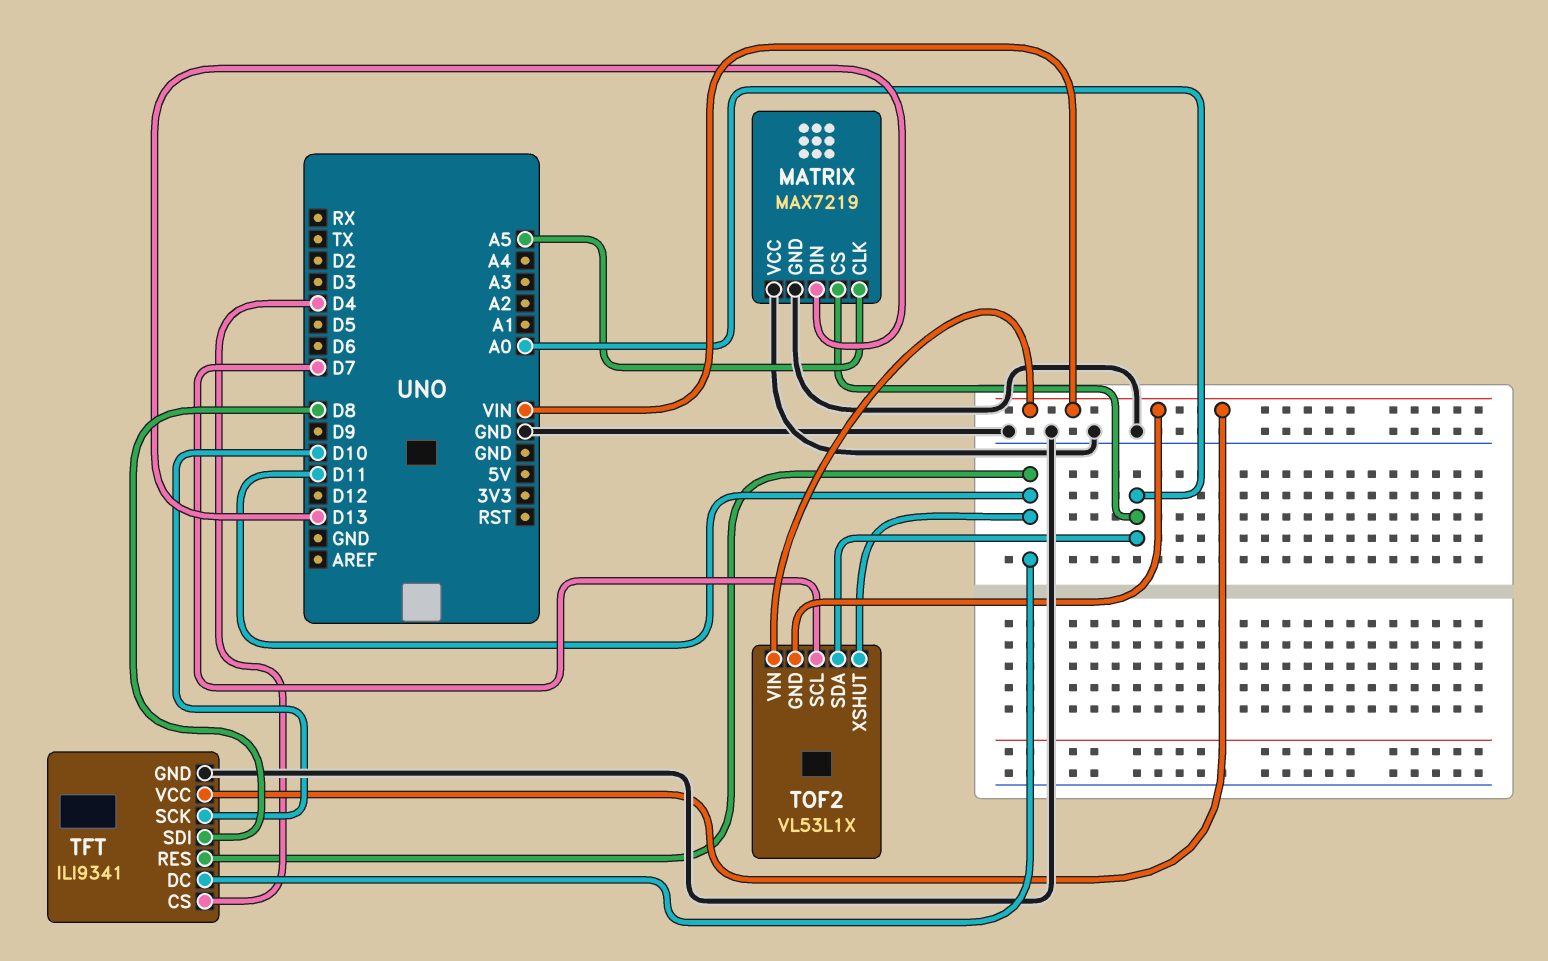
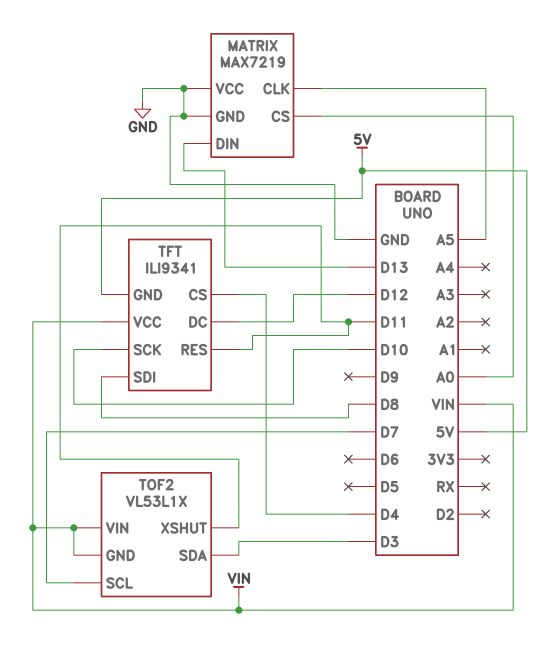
TFT pin DC: D11 -> D12
TFT pin GND: GND -> 5V
TOF2 pin SDA: A0 -> D3

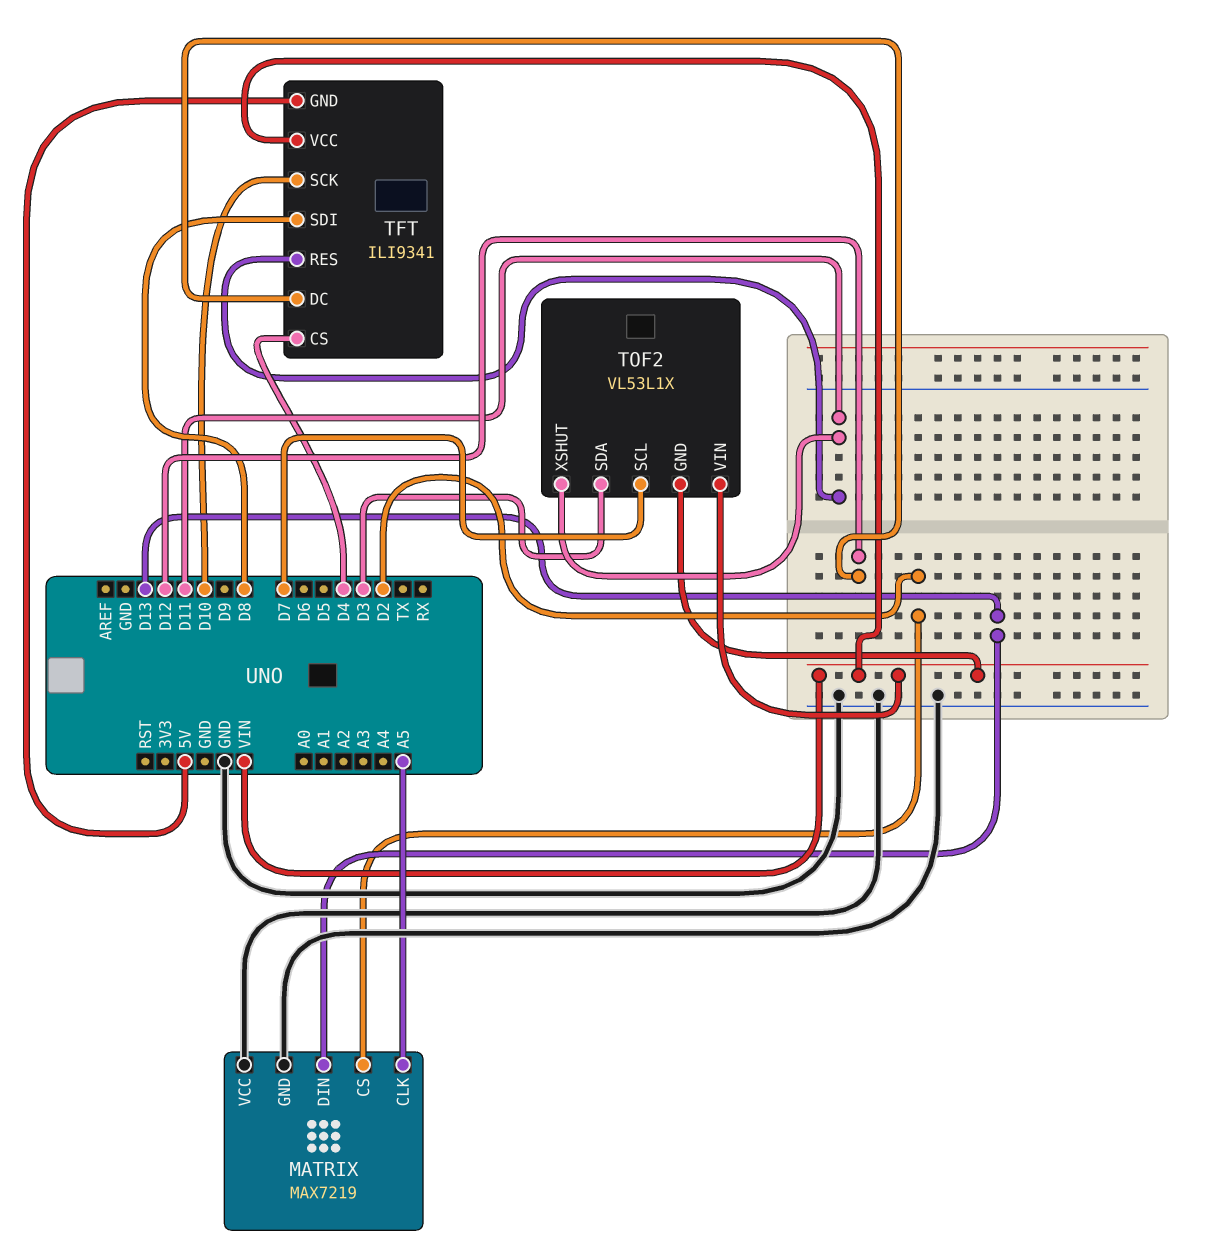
MATRIX pin CS: A0 -> D2

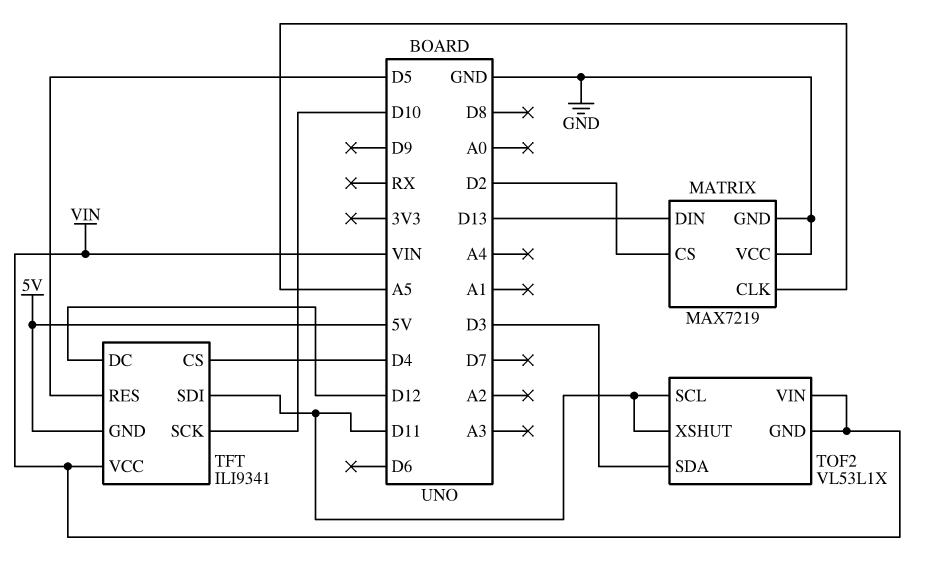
TFT pin RES: D11 -> D5
TFT pin SDI: D8 -> D11
TOF2 pin SCL: D7 -> D11

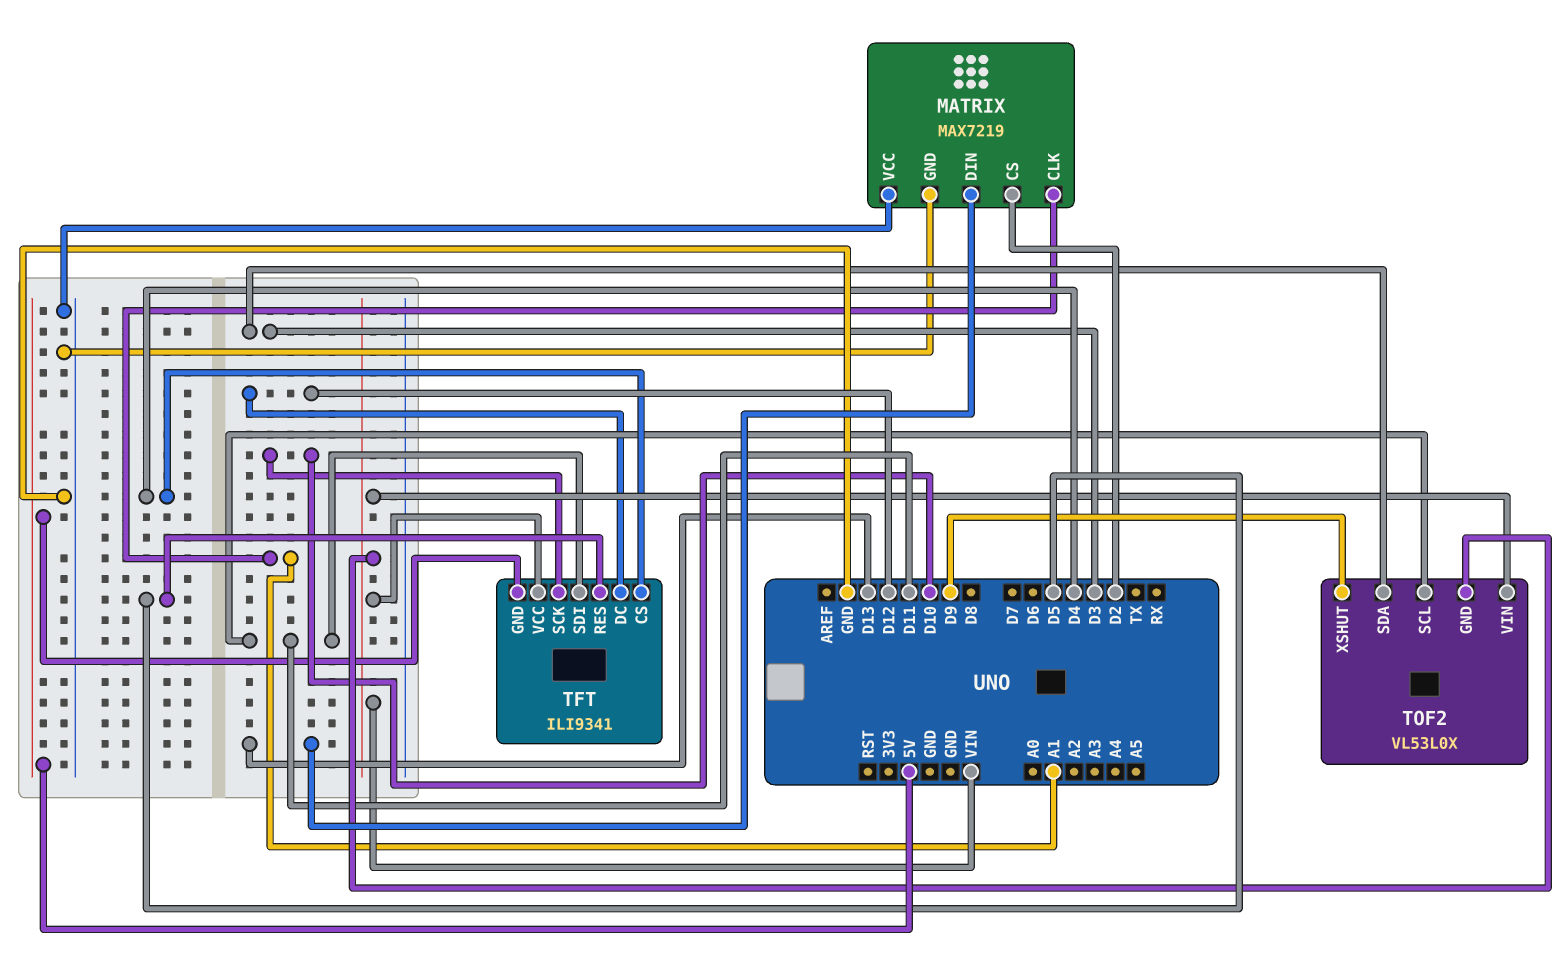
MATRIX pin CLK: A5 -> A1
TOF2: VL53L1X -> VL53L0X
TOF2 pin XSHUT: D11 -> D9

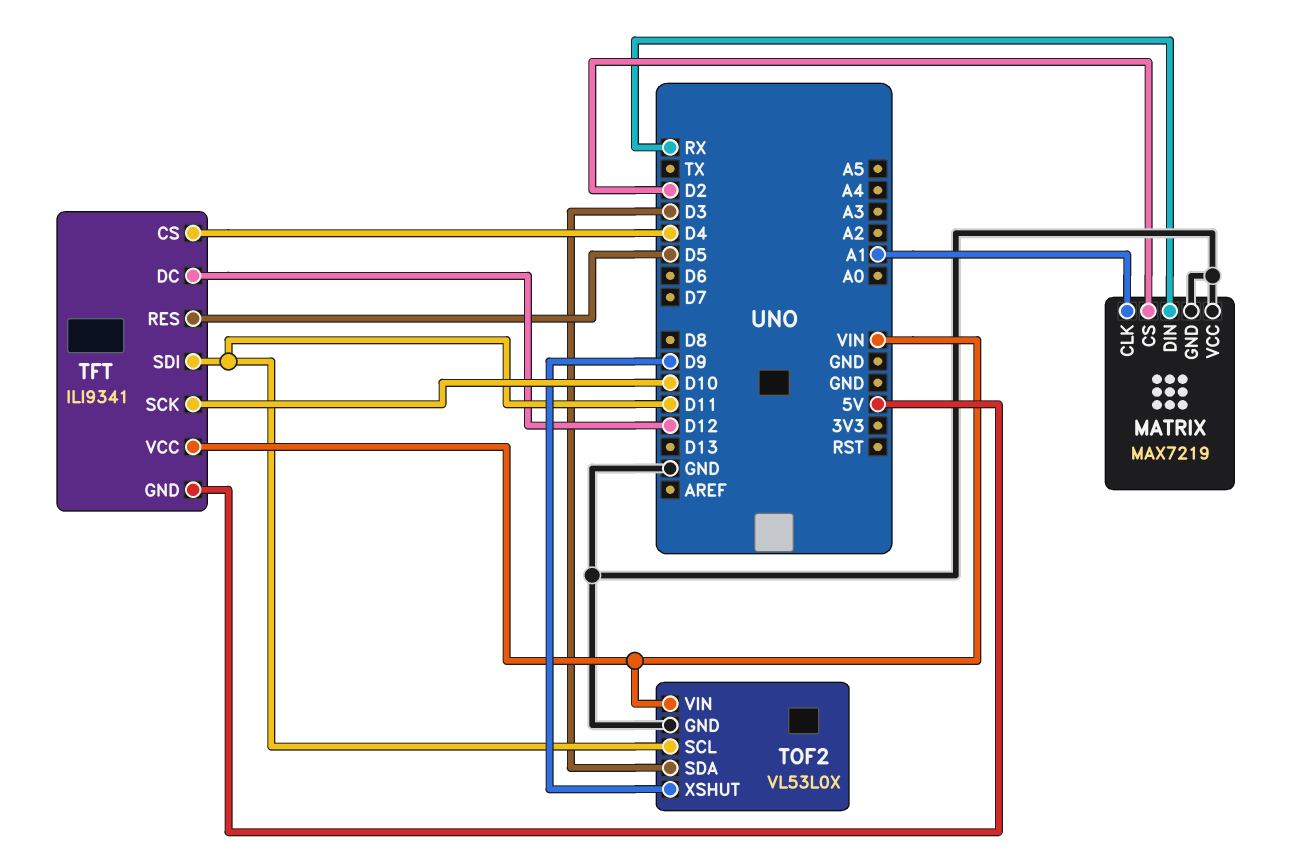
MATRIX pin DIN: D13 -> RX
TOF2 pin GND: VIN -> GND

